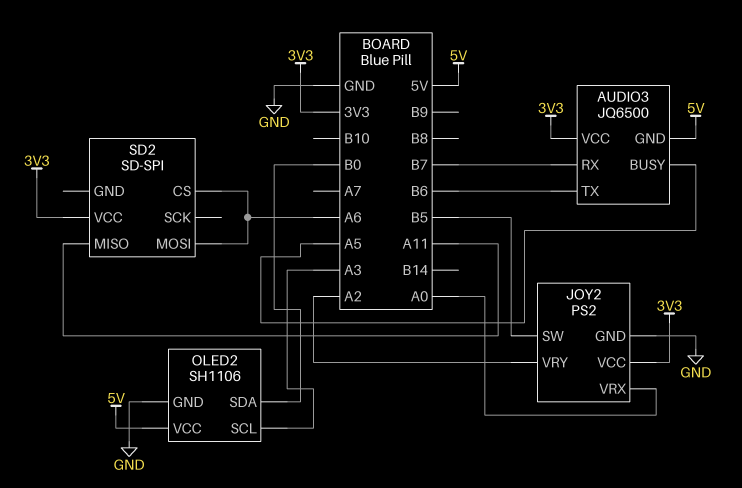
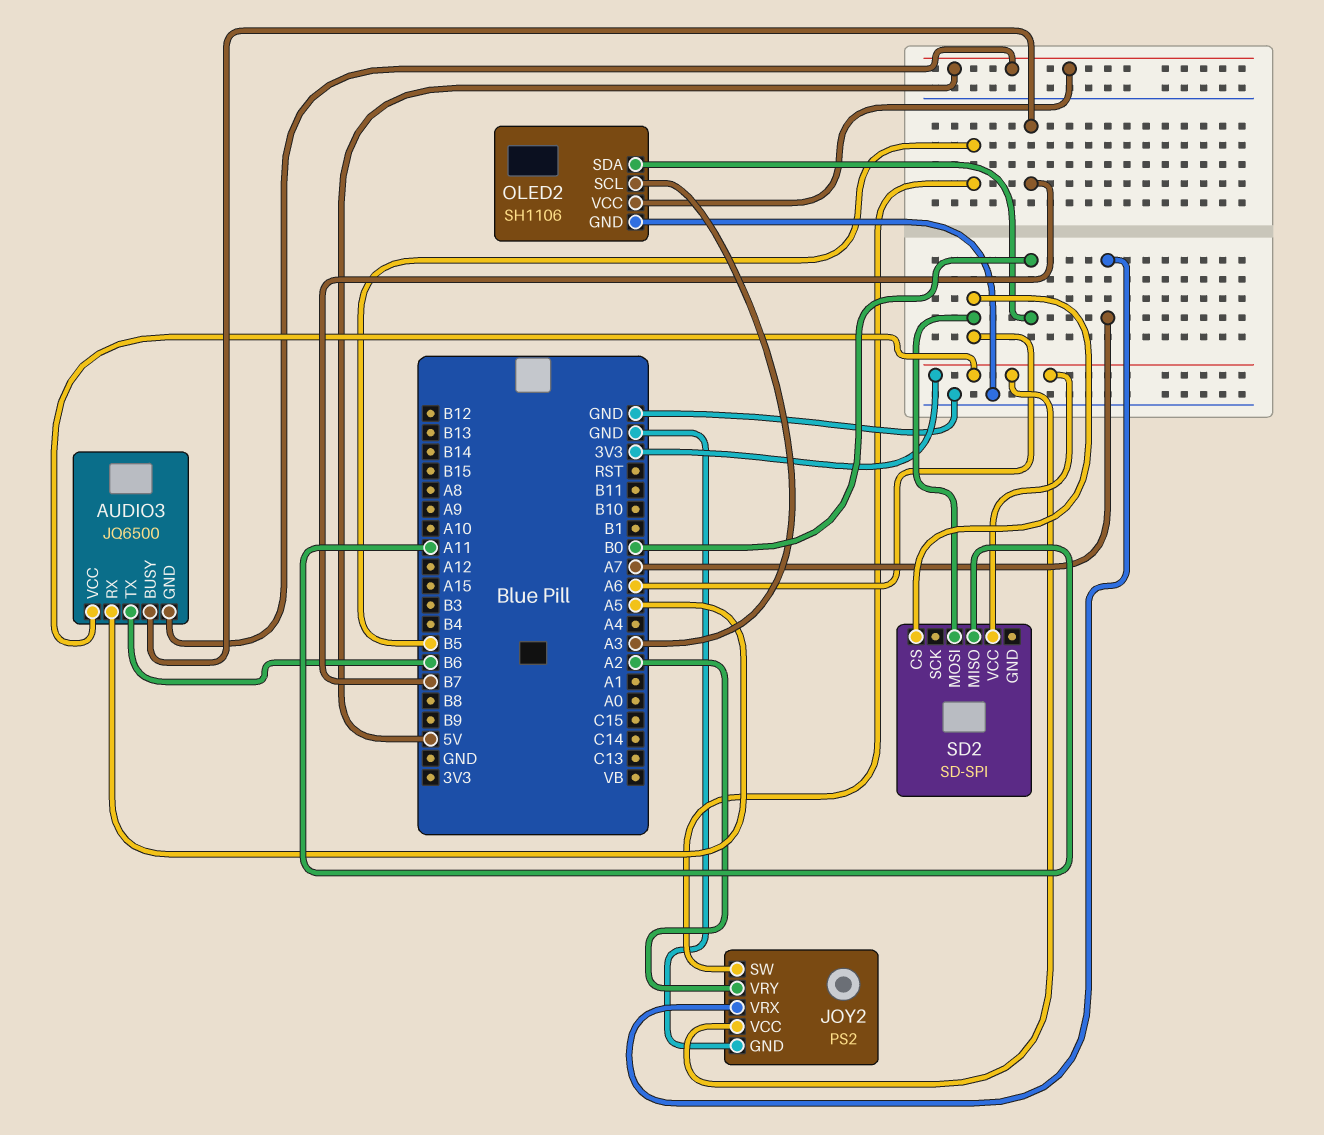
AUDIO3 pin BUSY: A5 -> B7
AUDIO3 pin RX: B7 -> A5
JOY2 pin VRX: A0 -> A7

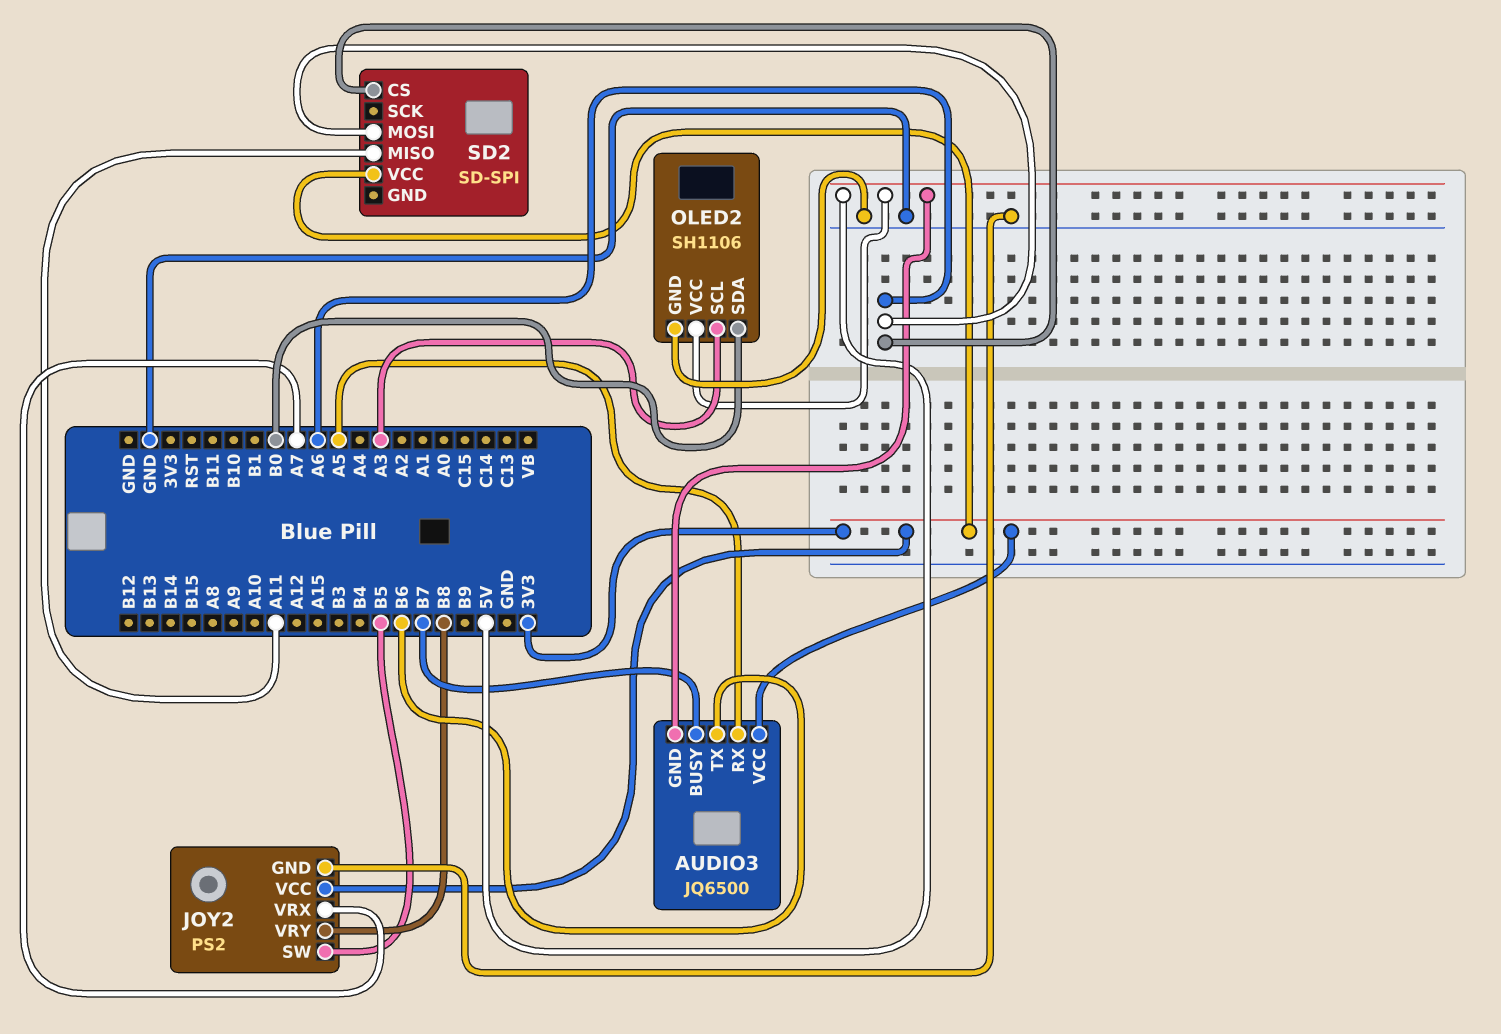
JOY2 pin VRY: A2 -> B8

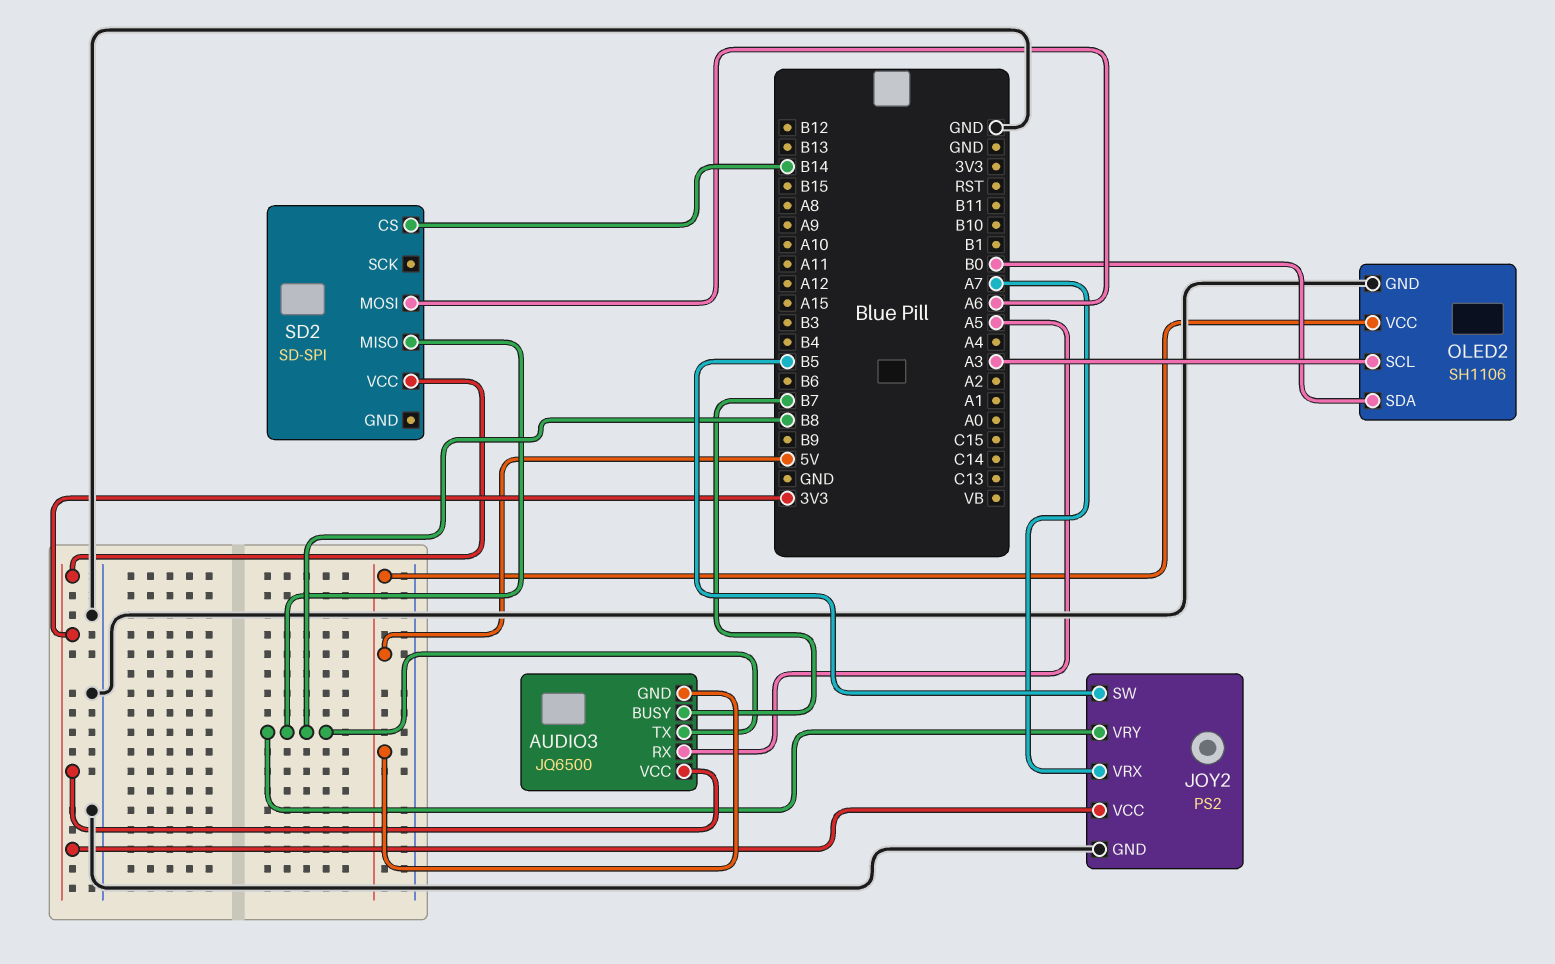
AUDIO3 pin TX: B6 -> B8
SD2 pin CS: A6 -> B14
SD2 pin MISO: A11 -> B8

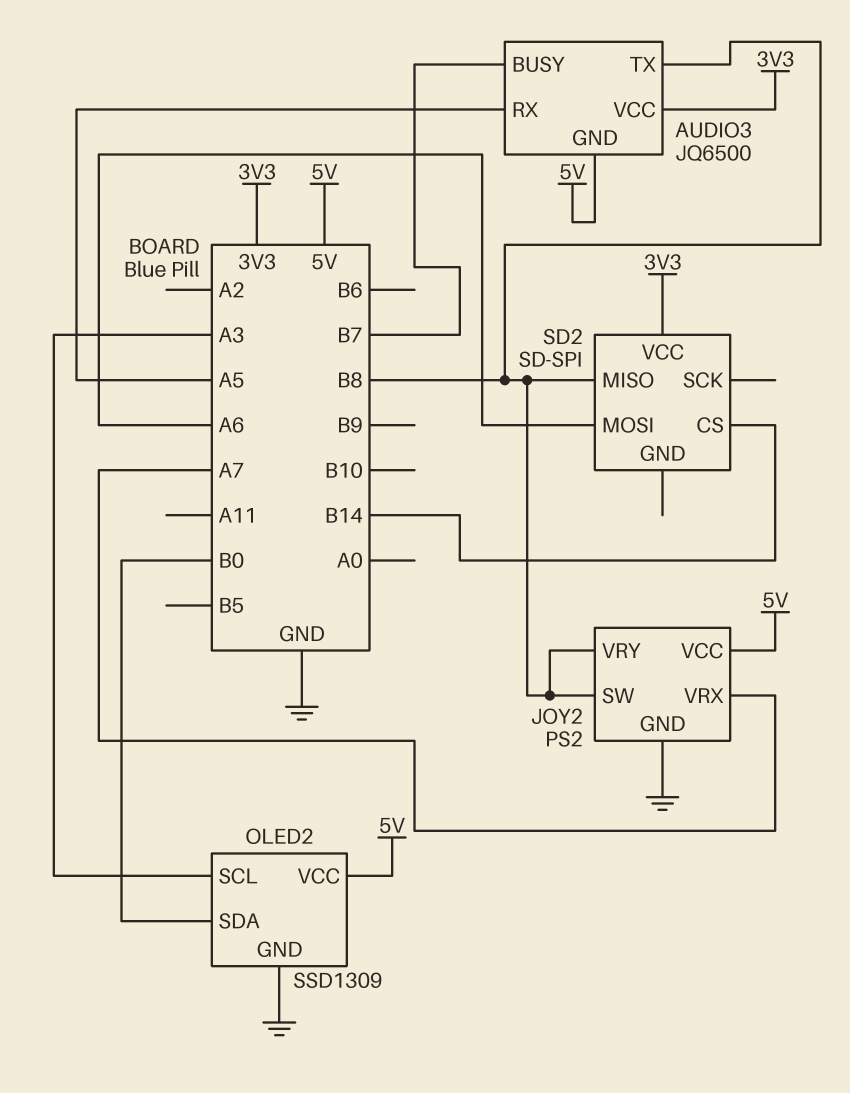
JOY2 pin SW: B5 -> B8
JOY2 pin VCC: 3V3 -> 5V
OLED2: SH1106 -> SSD1309

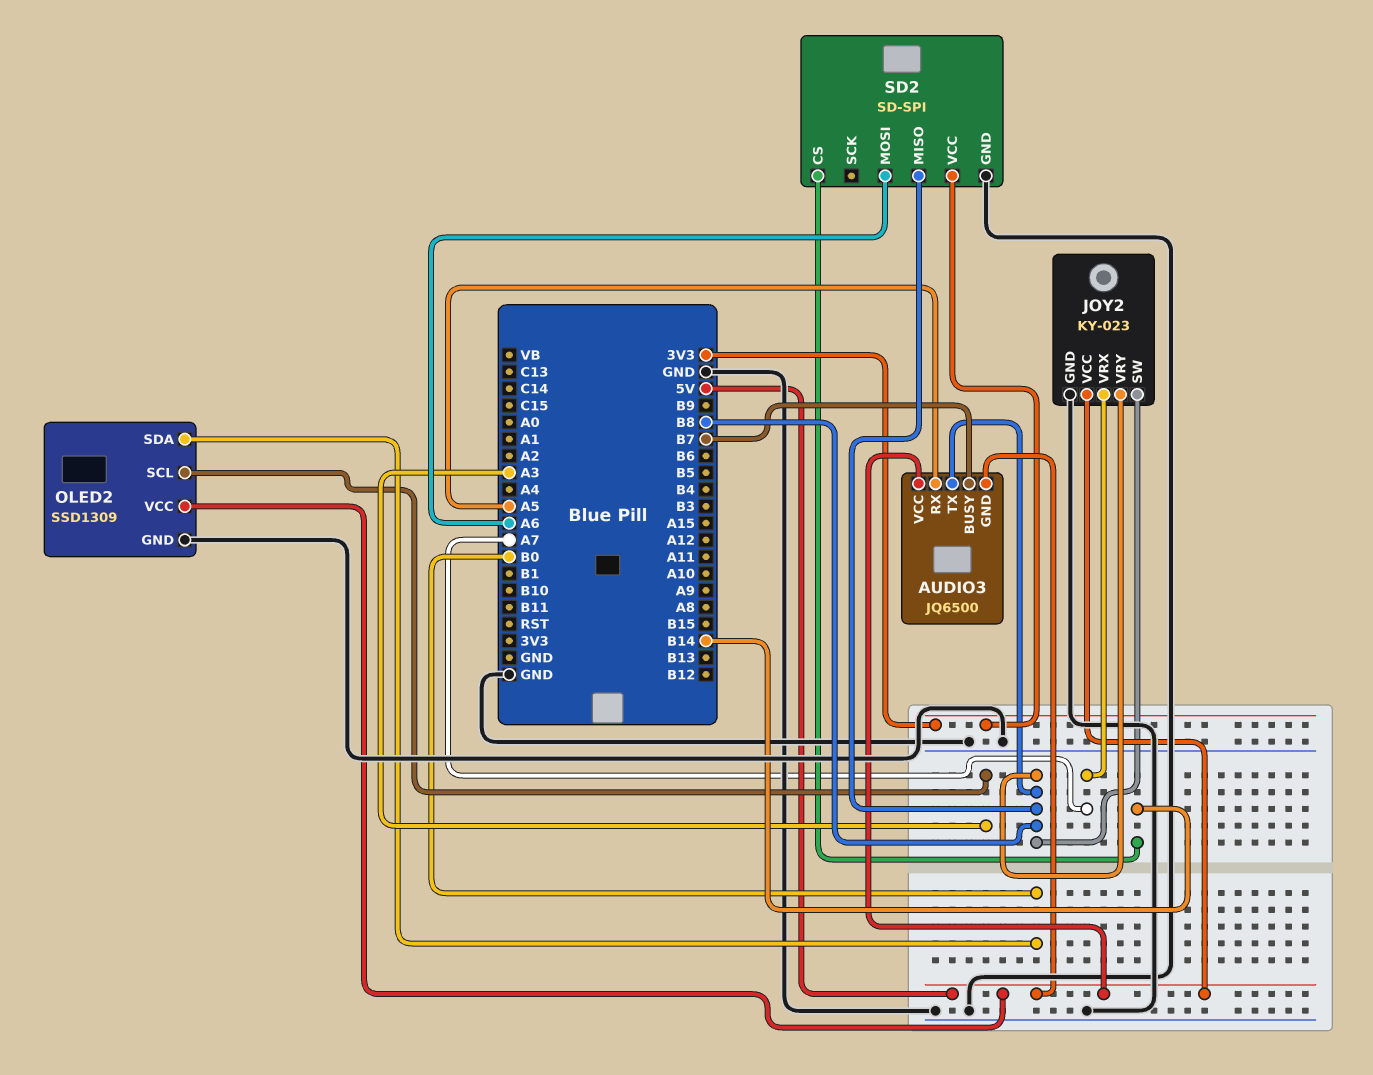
AUDIO3 pin VCC: 3V3 -> 5V
JOY2: PS2 -> KY-023
SD2 pin GND: none -> GND

